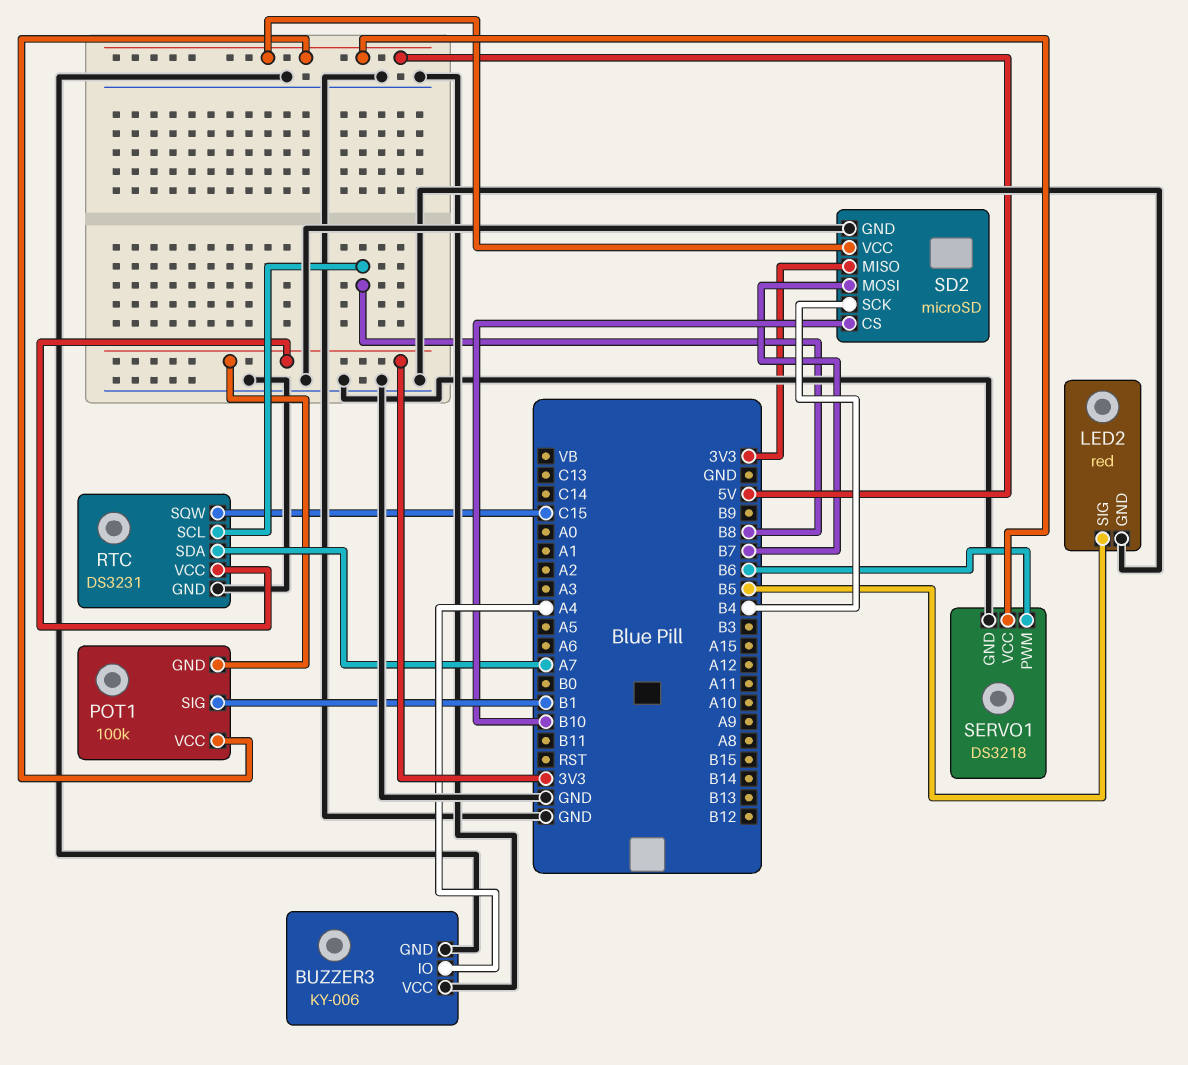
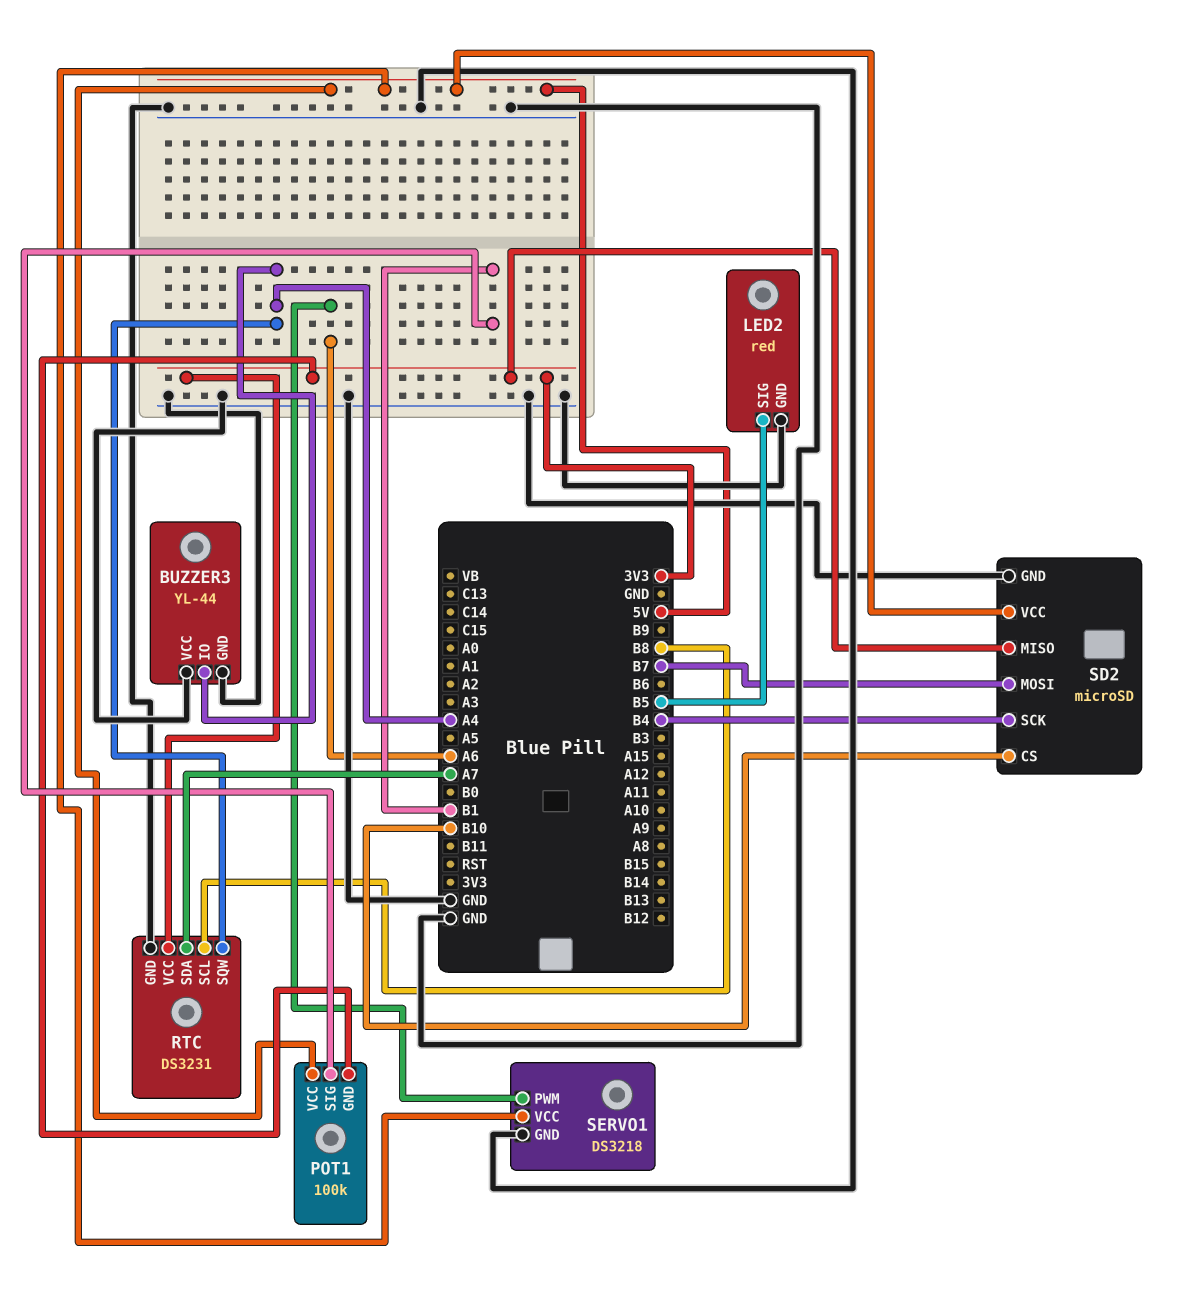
BUZZER3: KY-006 -> YL-44
RTC pin SQW: C15 -> A4
SERVO1 pin PWM: B6 -> A6

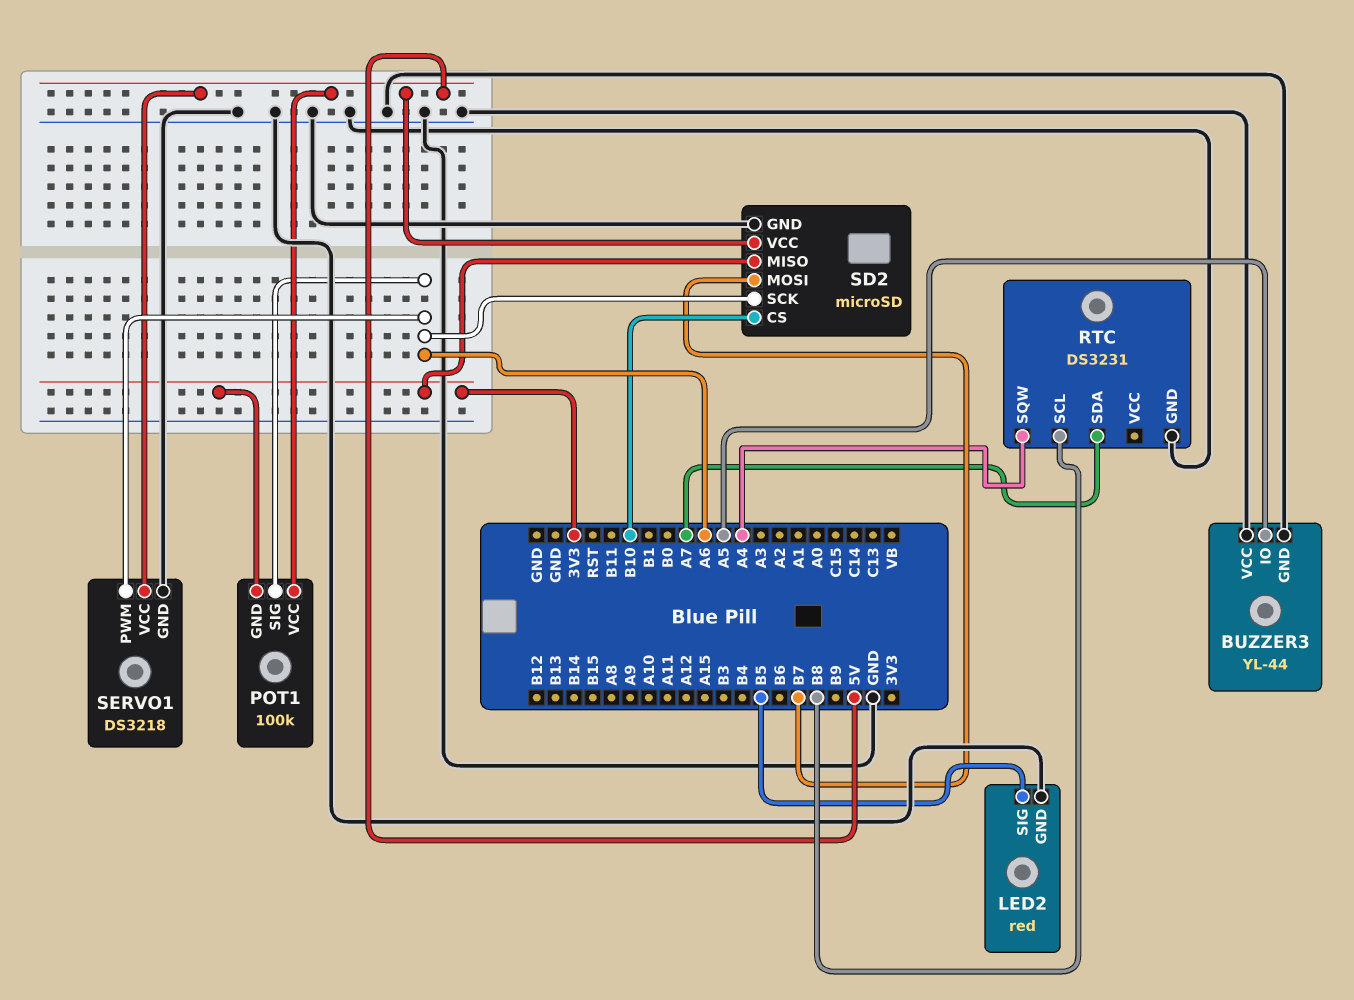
BUZZER3 pin IO: A4 -> A5
POT1 pin SIG: B1 -> A6
RTC pin VCC: 3V3 -> none
SD2 pin SCK: B4 -> A6

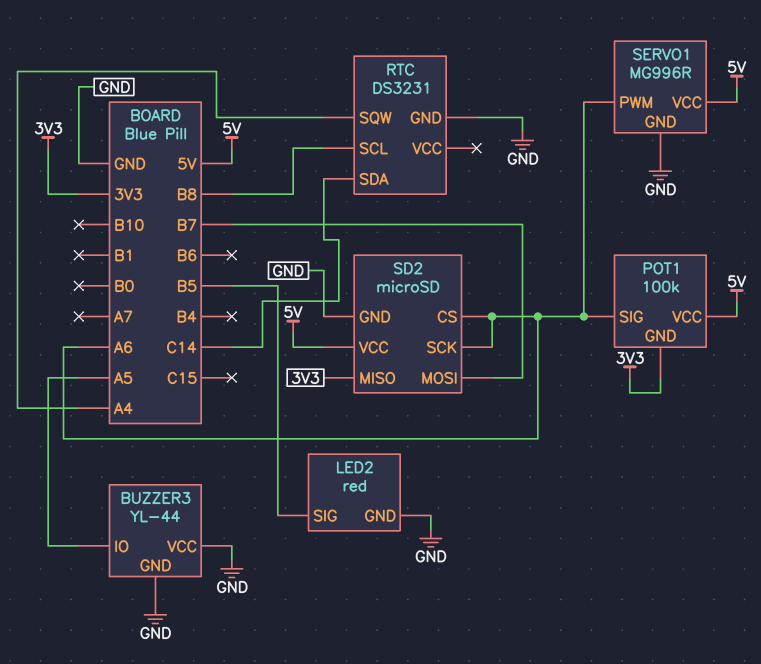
RTC pin SDA: A7 -> C14
SD2 pin CS: B10 -> A6
SERVO1: DS3218 -> MG996R

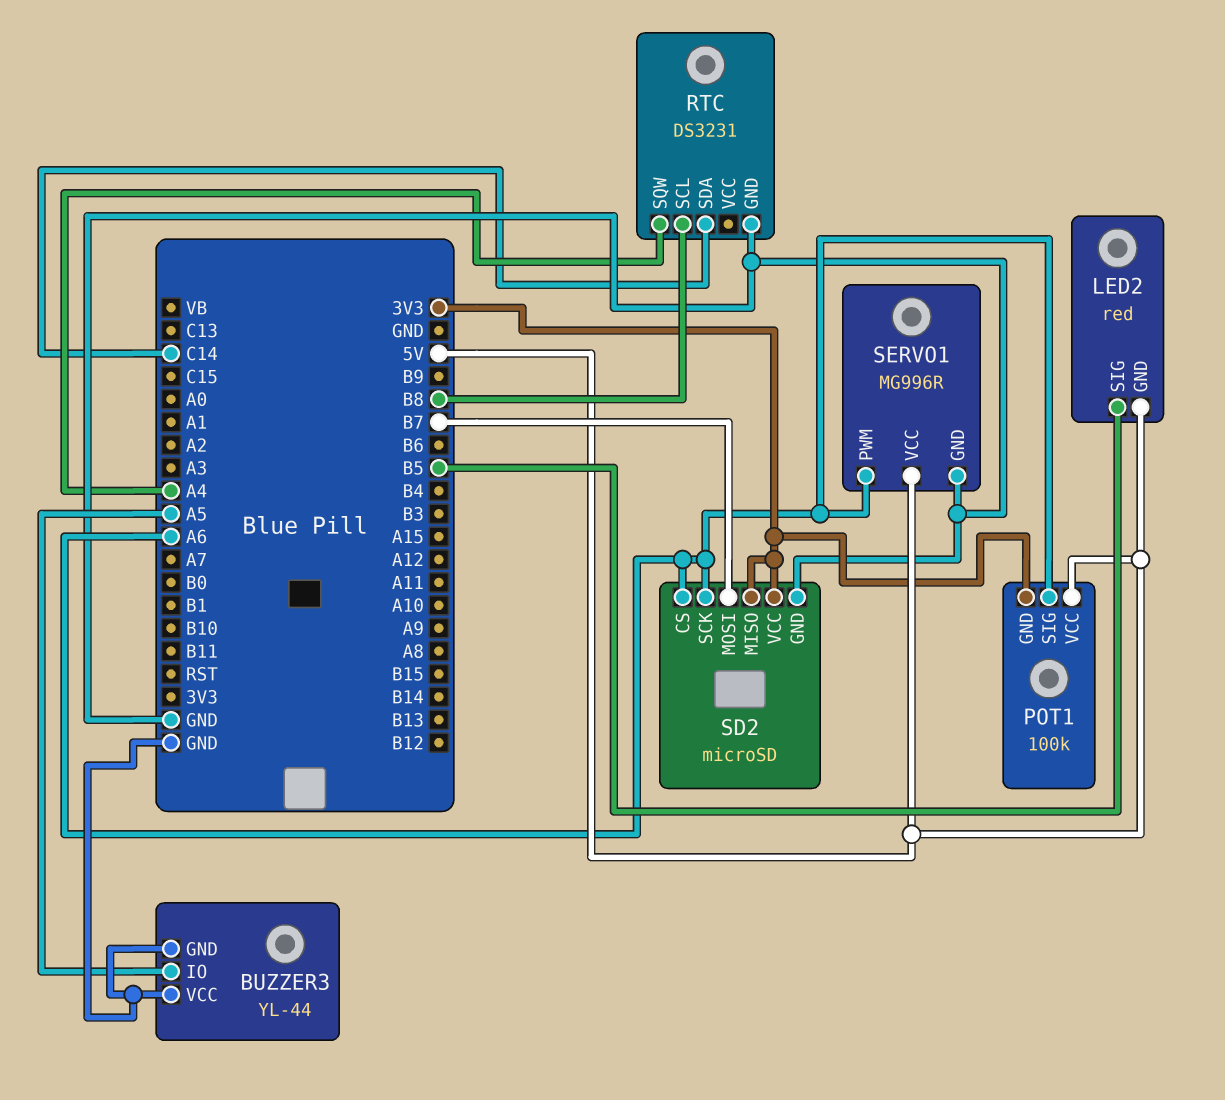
LED2 pin GND: GND -> 5V
SD2 pin VCC: 5V -> 3V3

